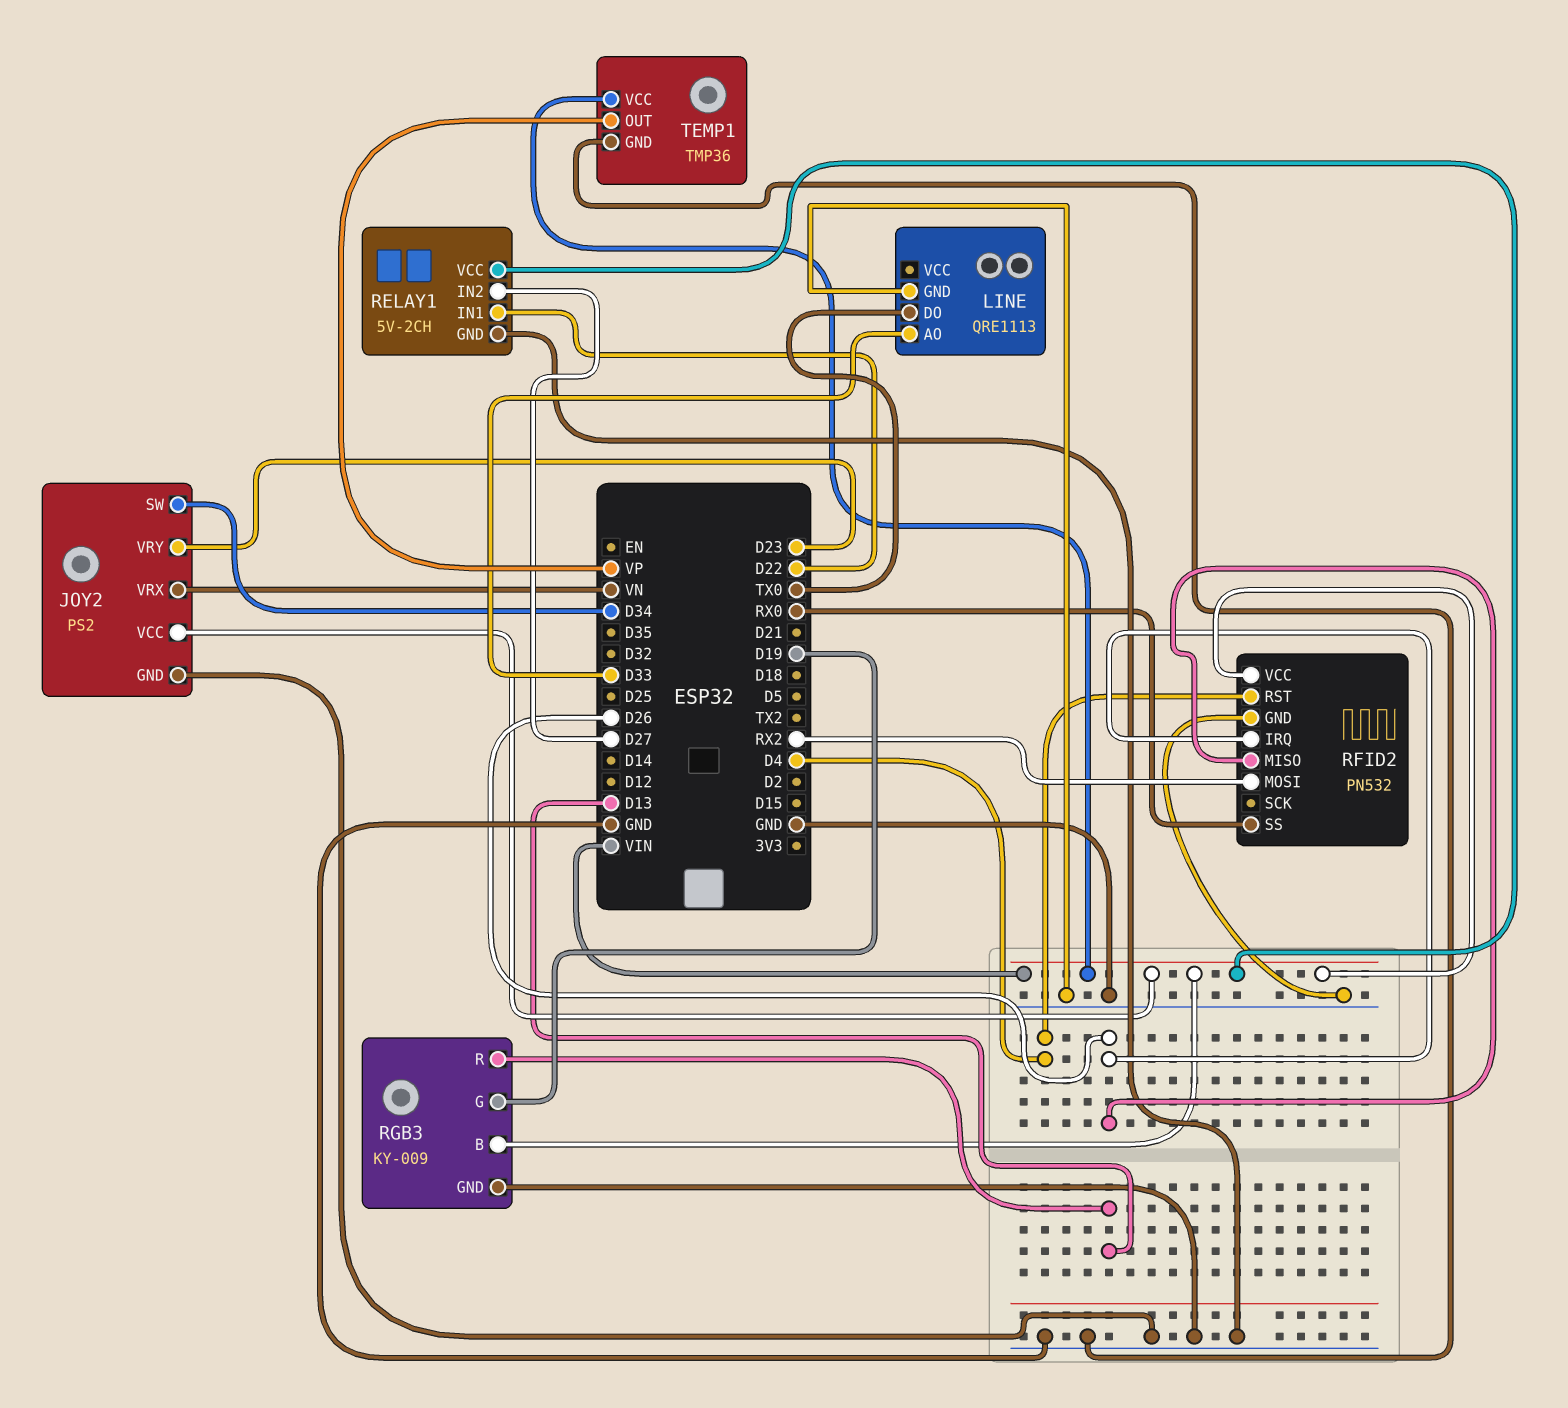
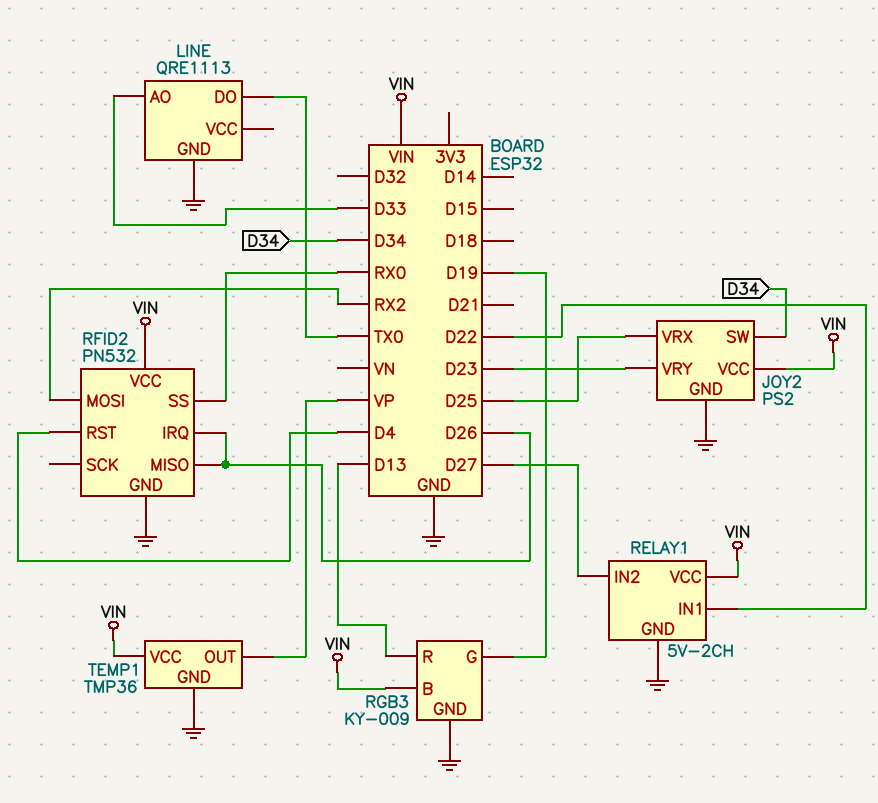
JOY2 pin VRX: VN -> D25

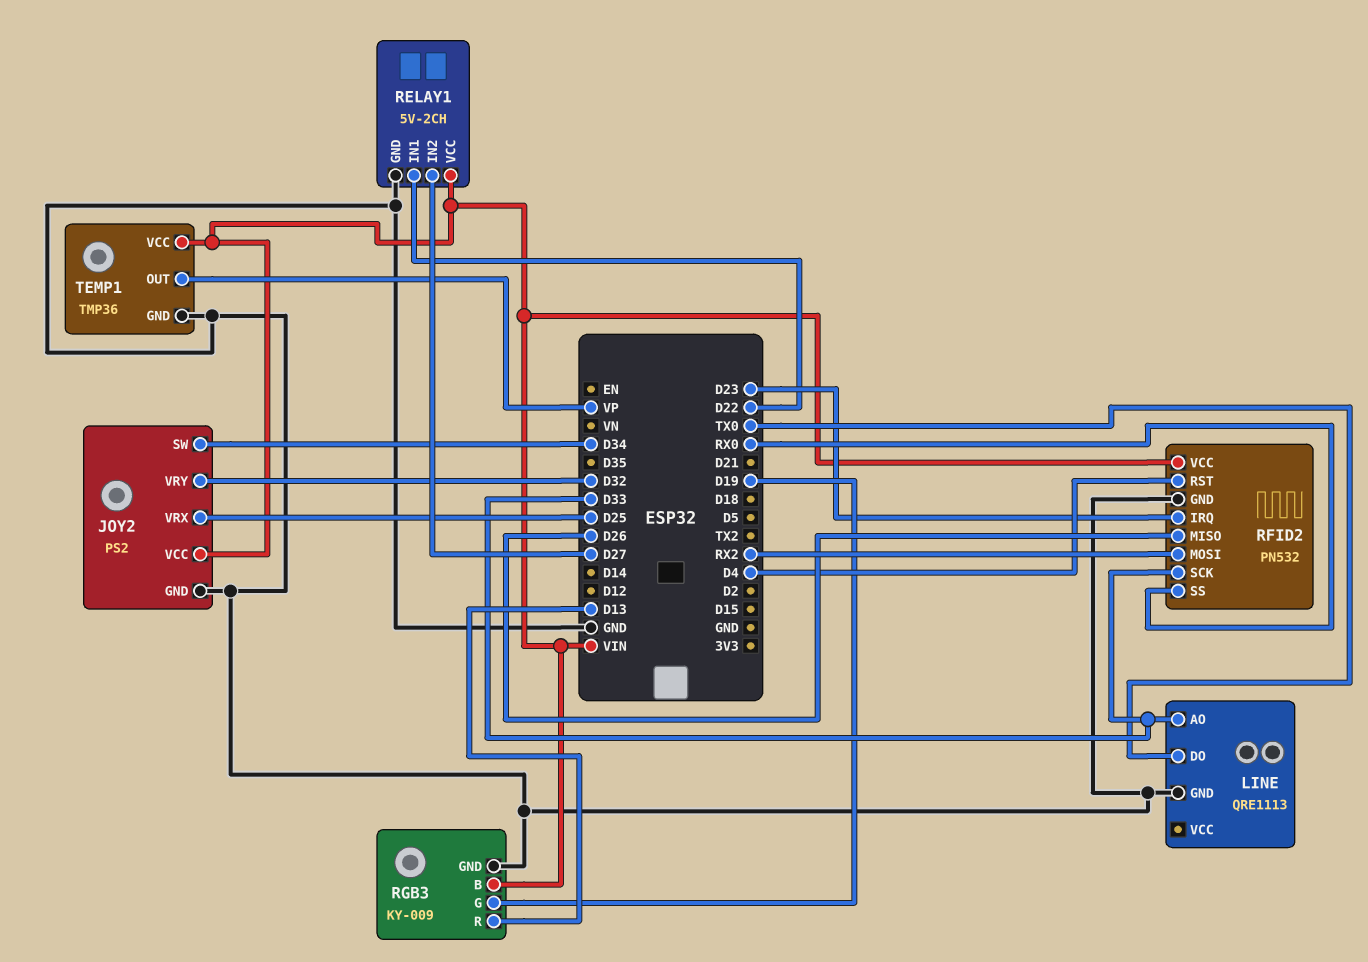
JOY2 pin VRY: D23 -> D32
RFID2 pin IRQ: D26 -> D23
RFID2 pin SCK: none -> D33

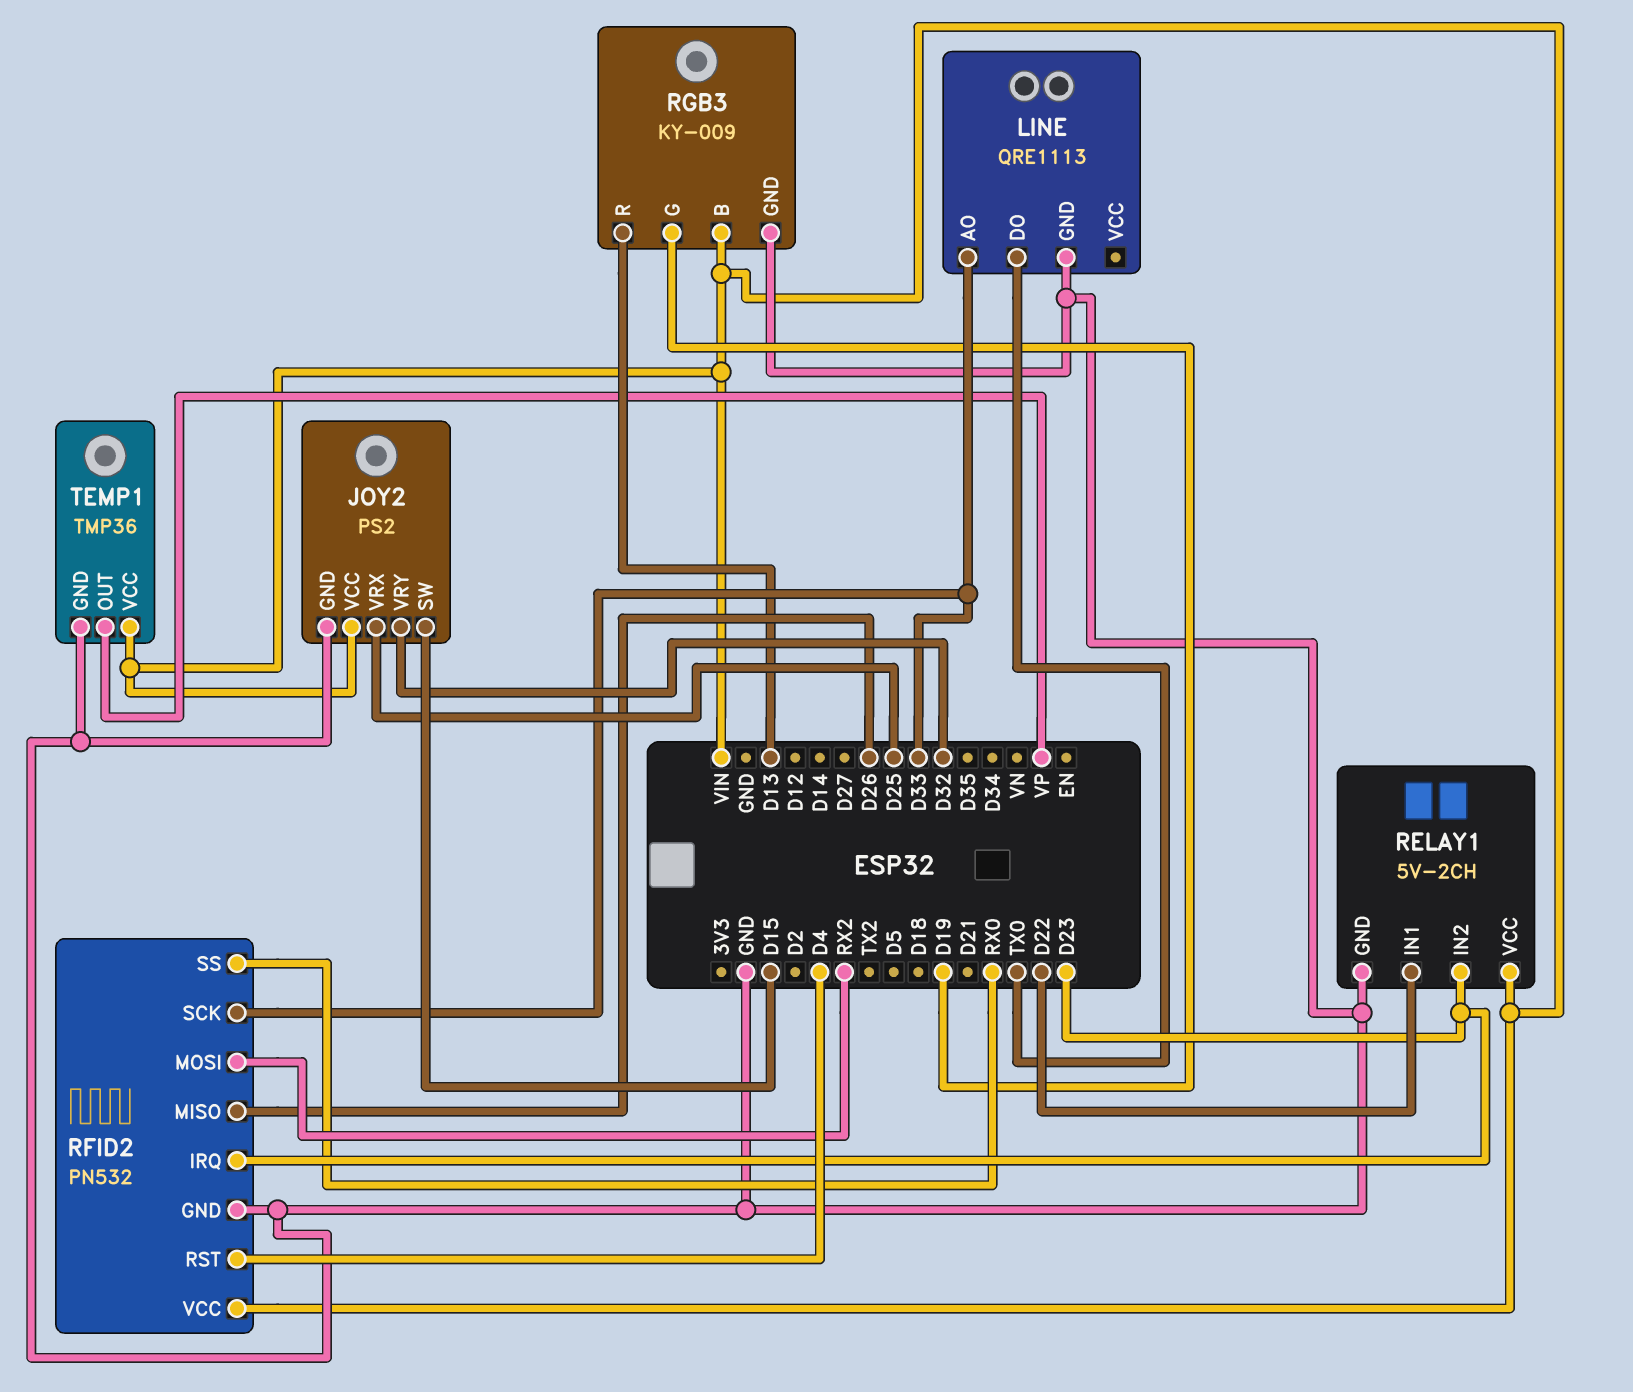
JOY2 pin SW: D34 -> D15
RELAY1 pin IN2: D27 -> D23

